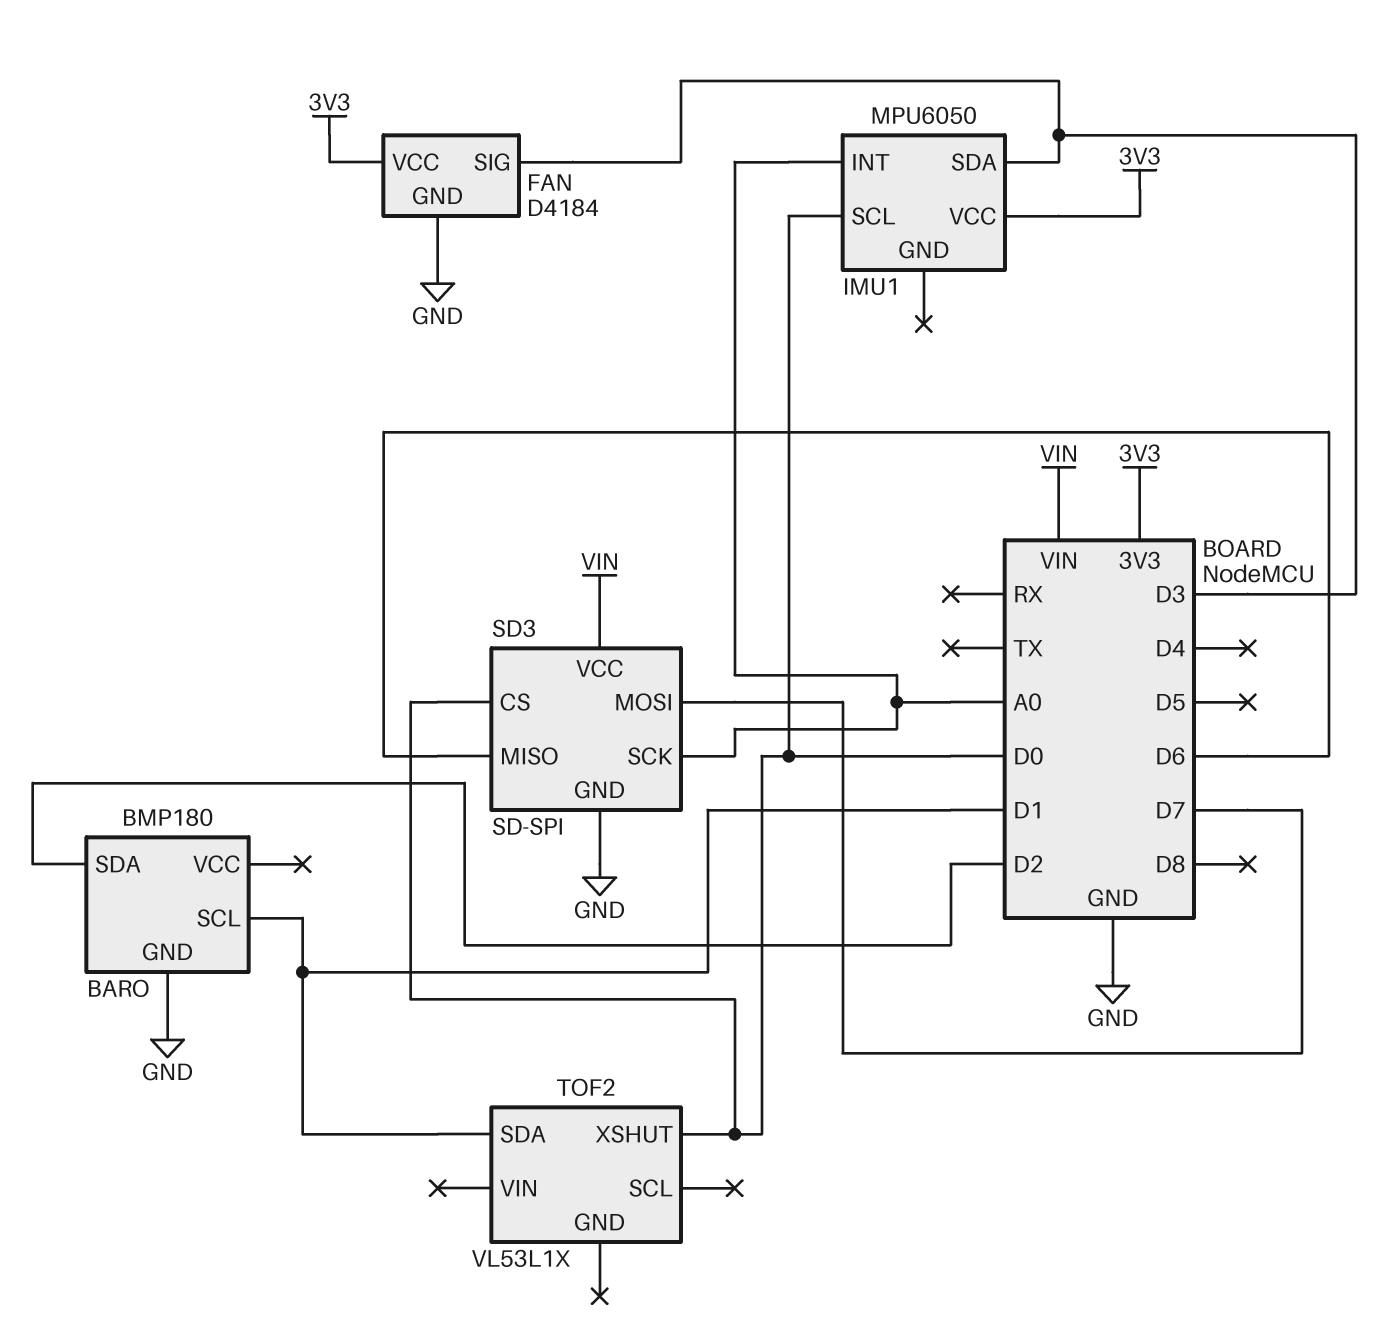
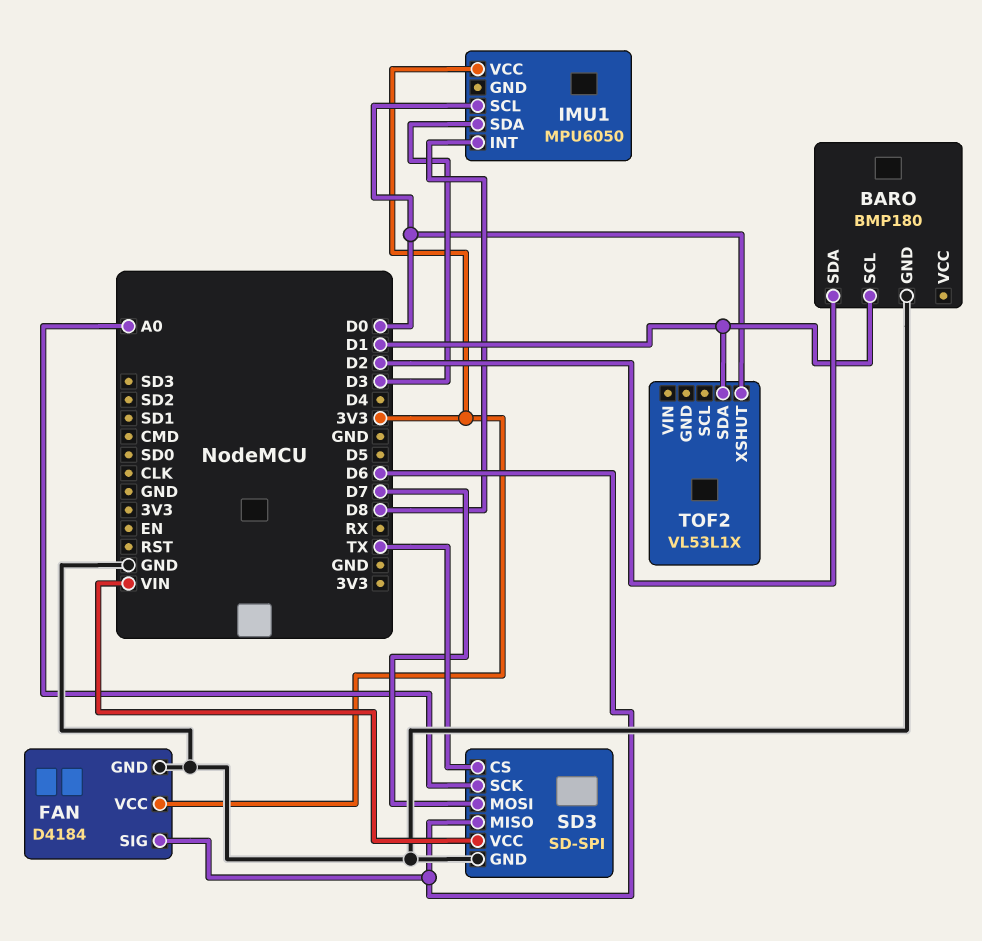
FAN pin SIG: D3 -> D6
IMU1 pin INT: A0 -> D8
SD3 pin CS: D0 -> TX

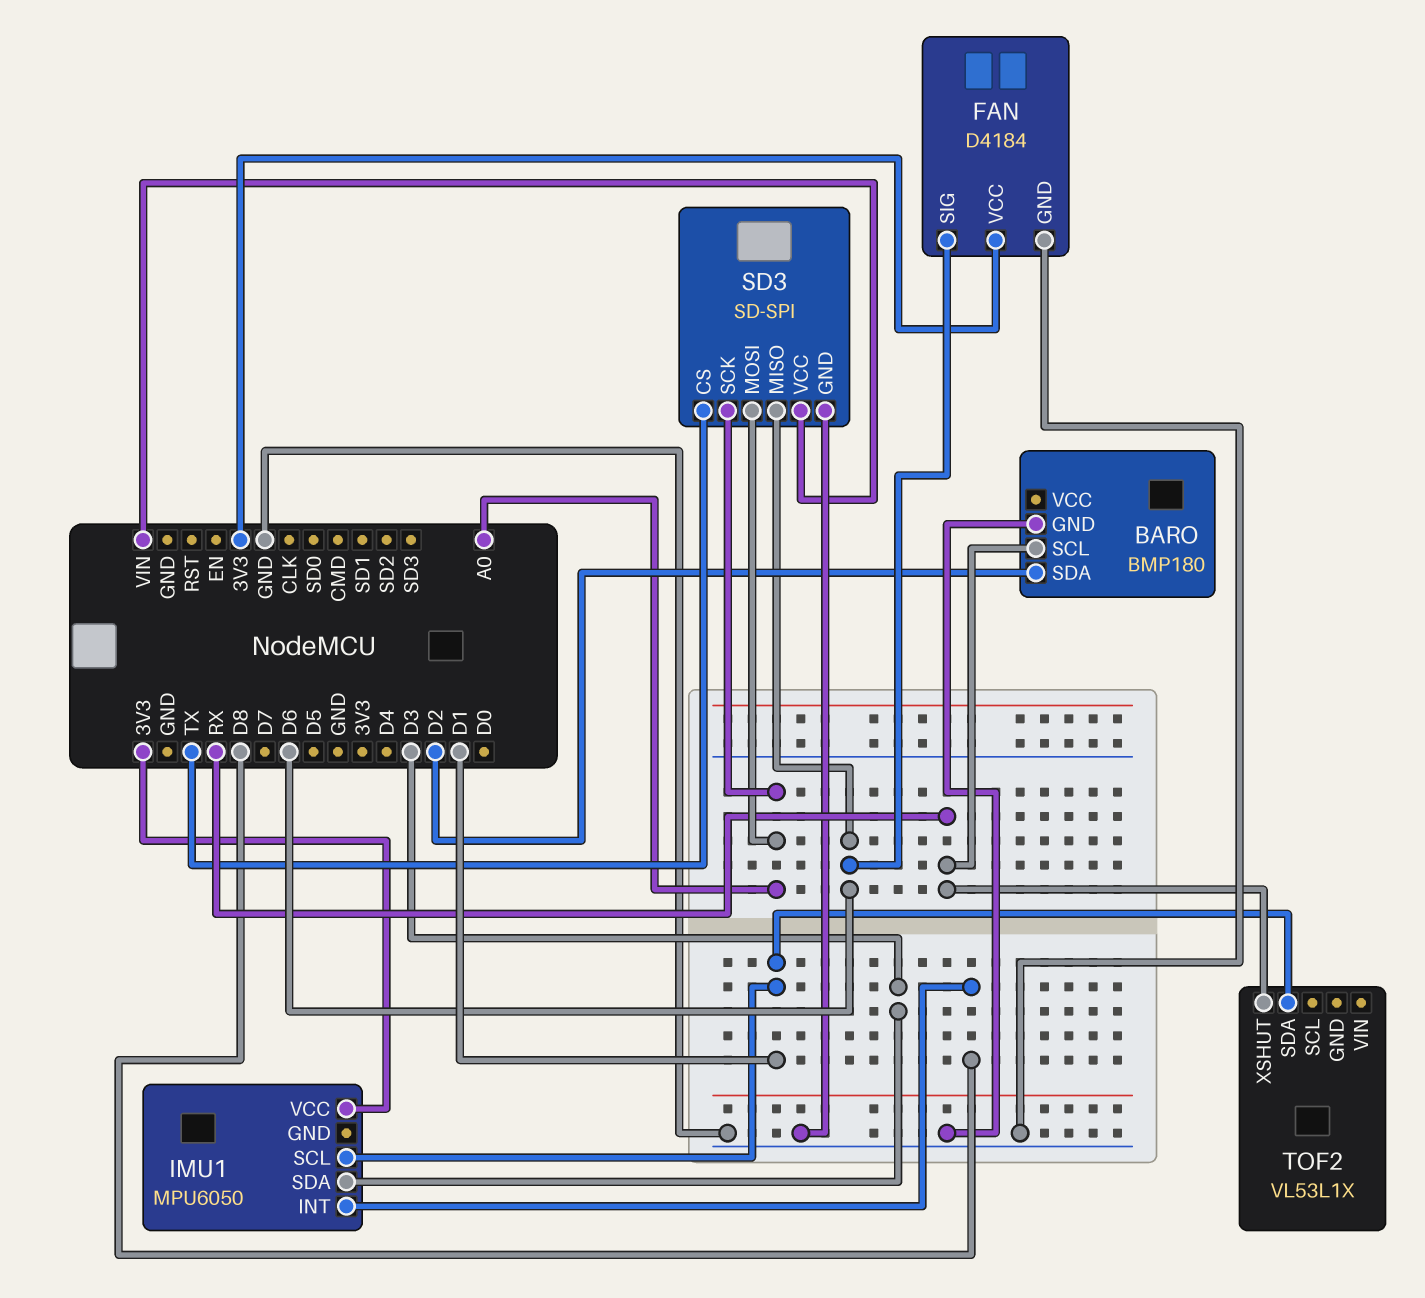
BARO pin SCL: D1 -> RX
IMU1 pin SCL: D0 -> D1
SD3 pin MOSI: D7 -> A0
TOF2 pin XSHUT: D0 -> RX

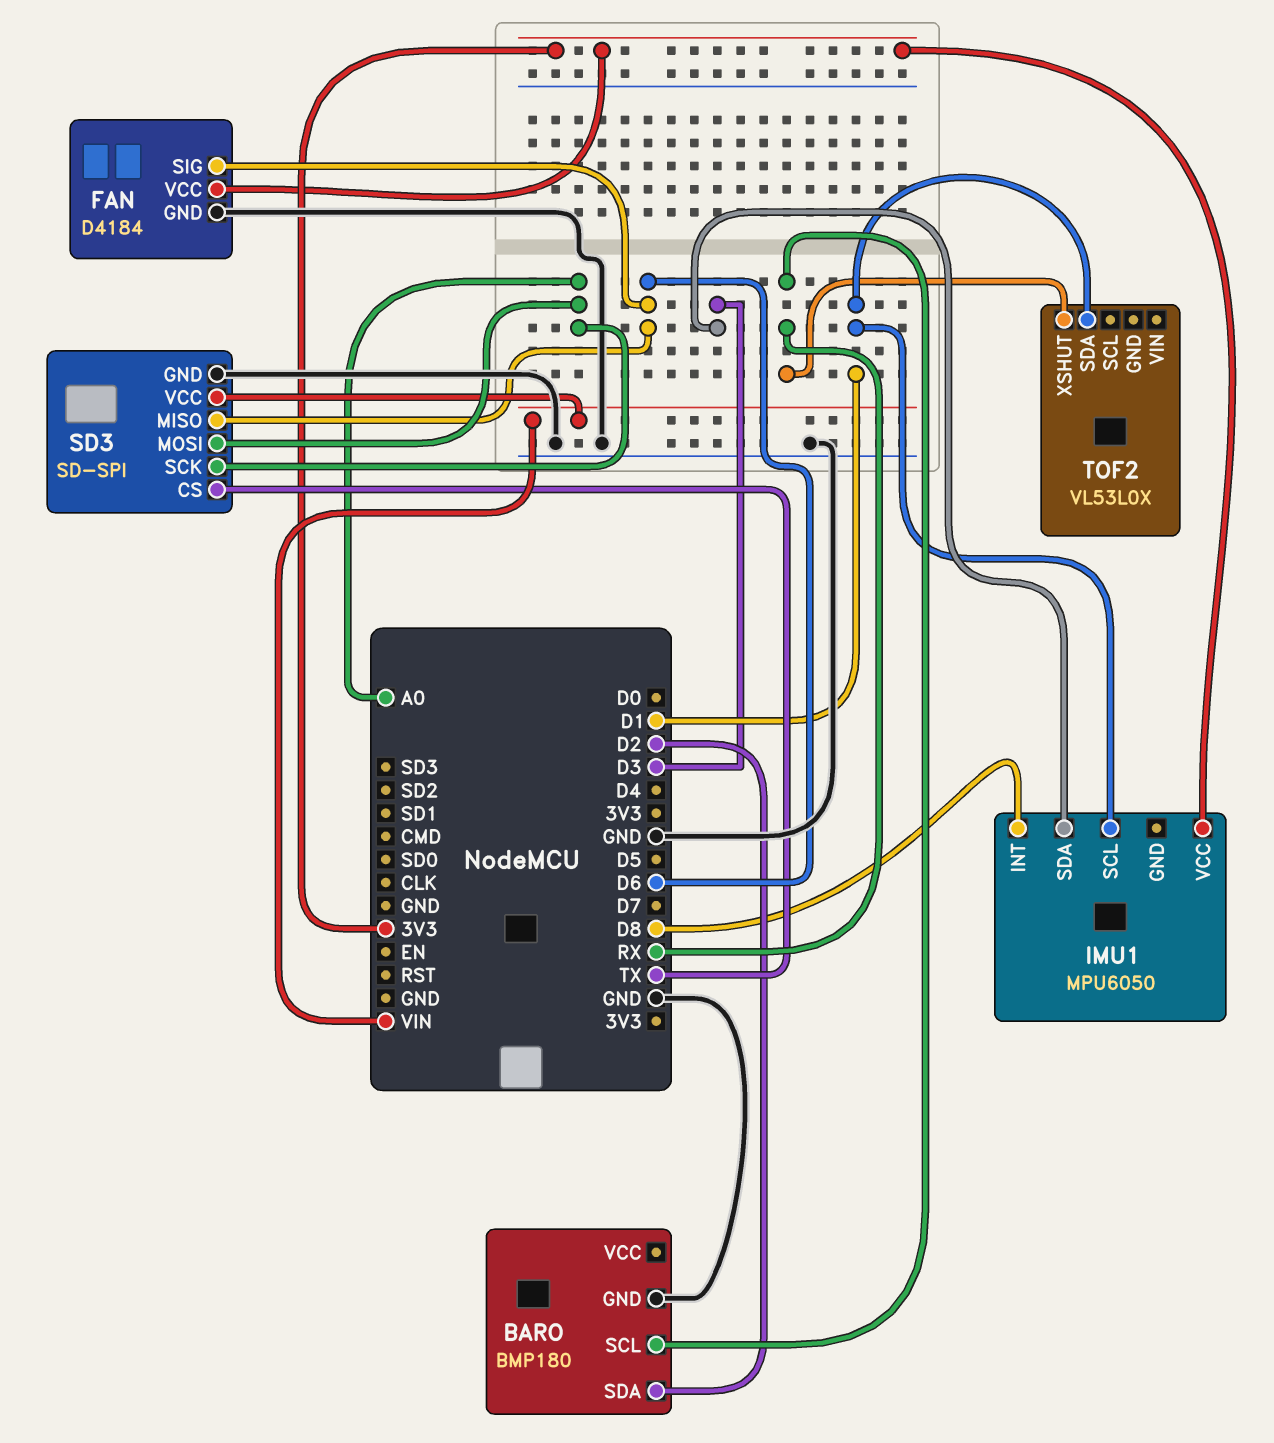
TOF2: VL53L1X -> VL53L0X

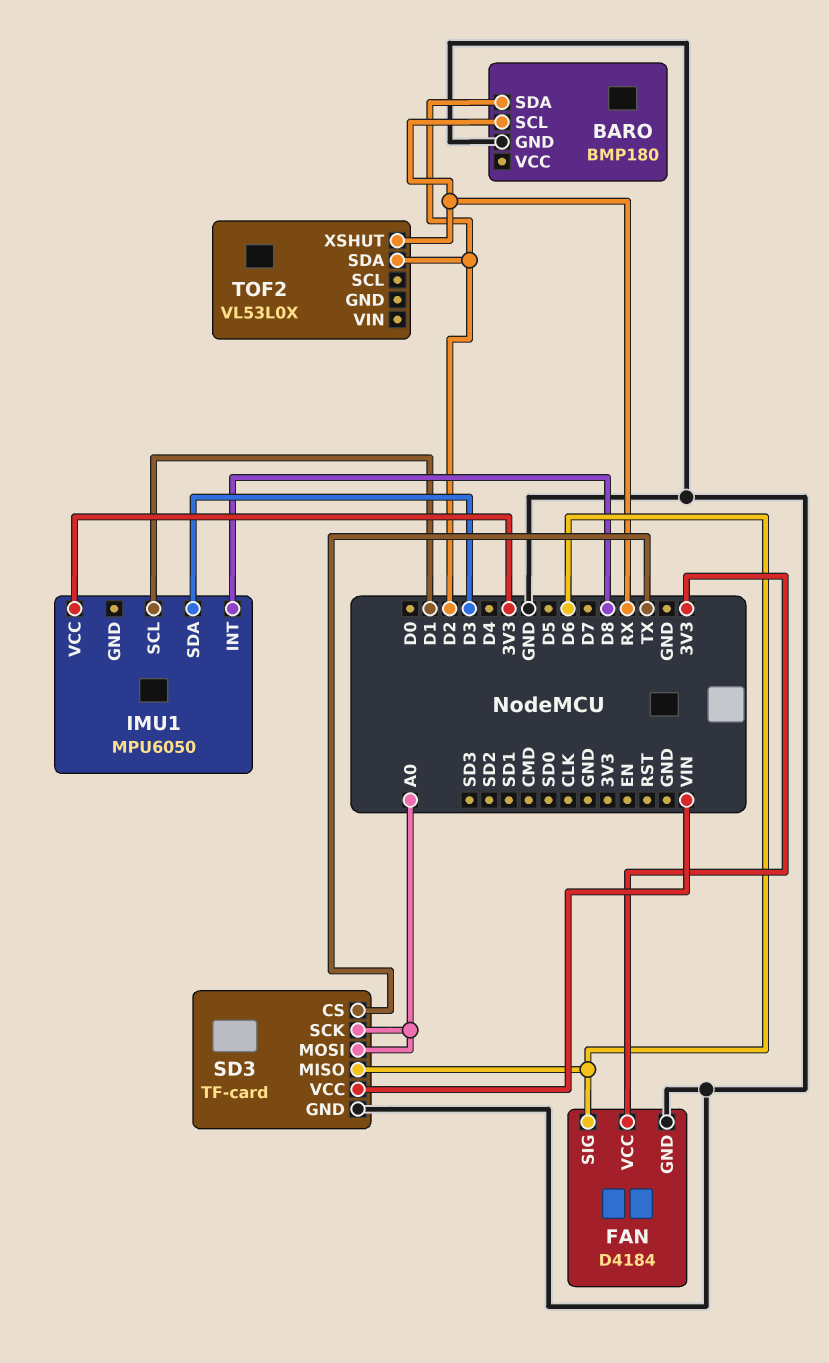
SD3: SD-SPI -> TF-card
TOF2 pin SDA: D1 -> D2

